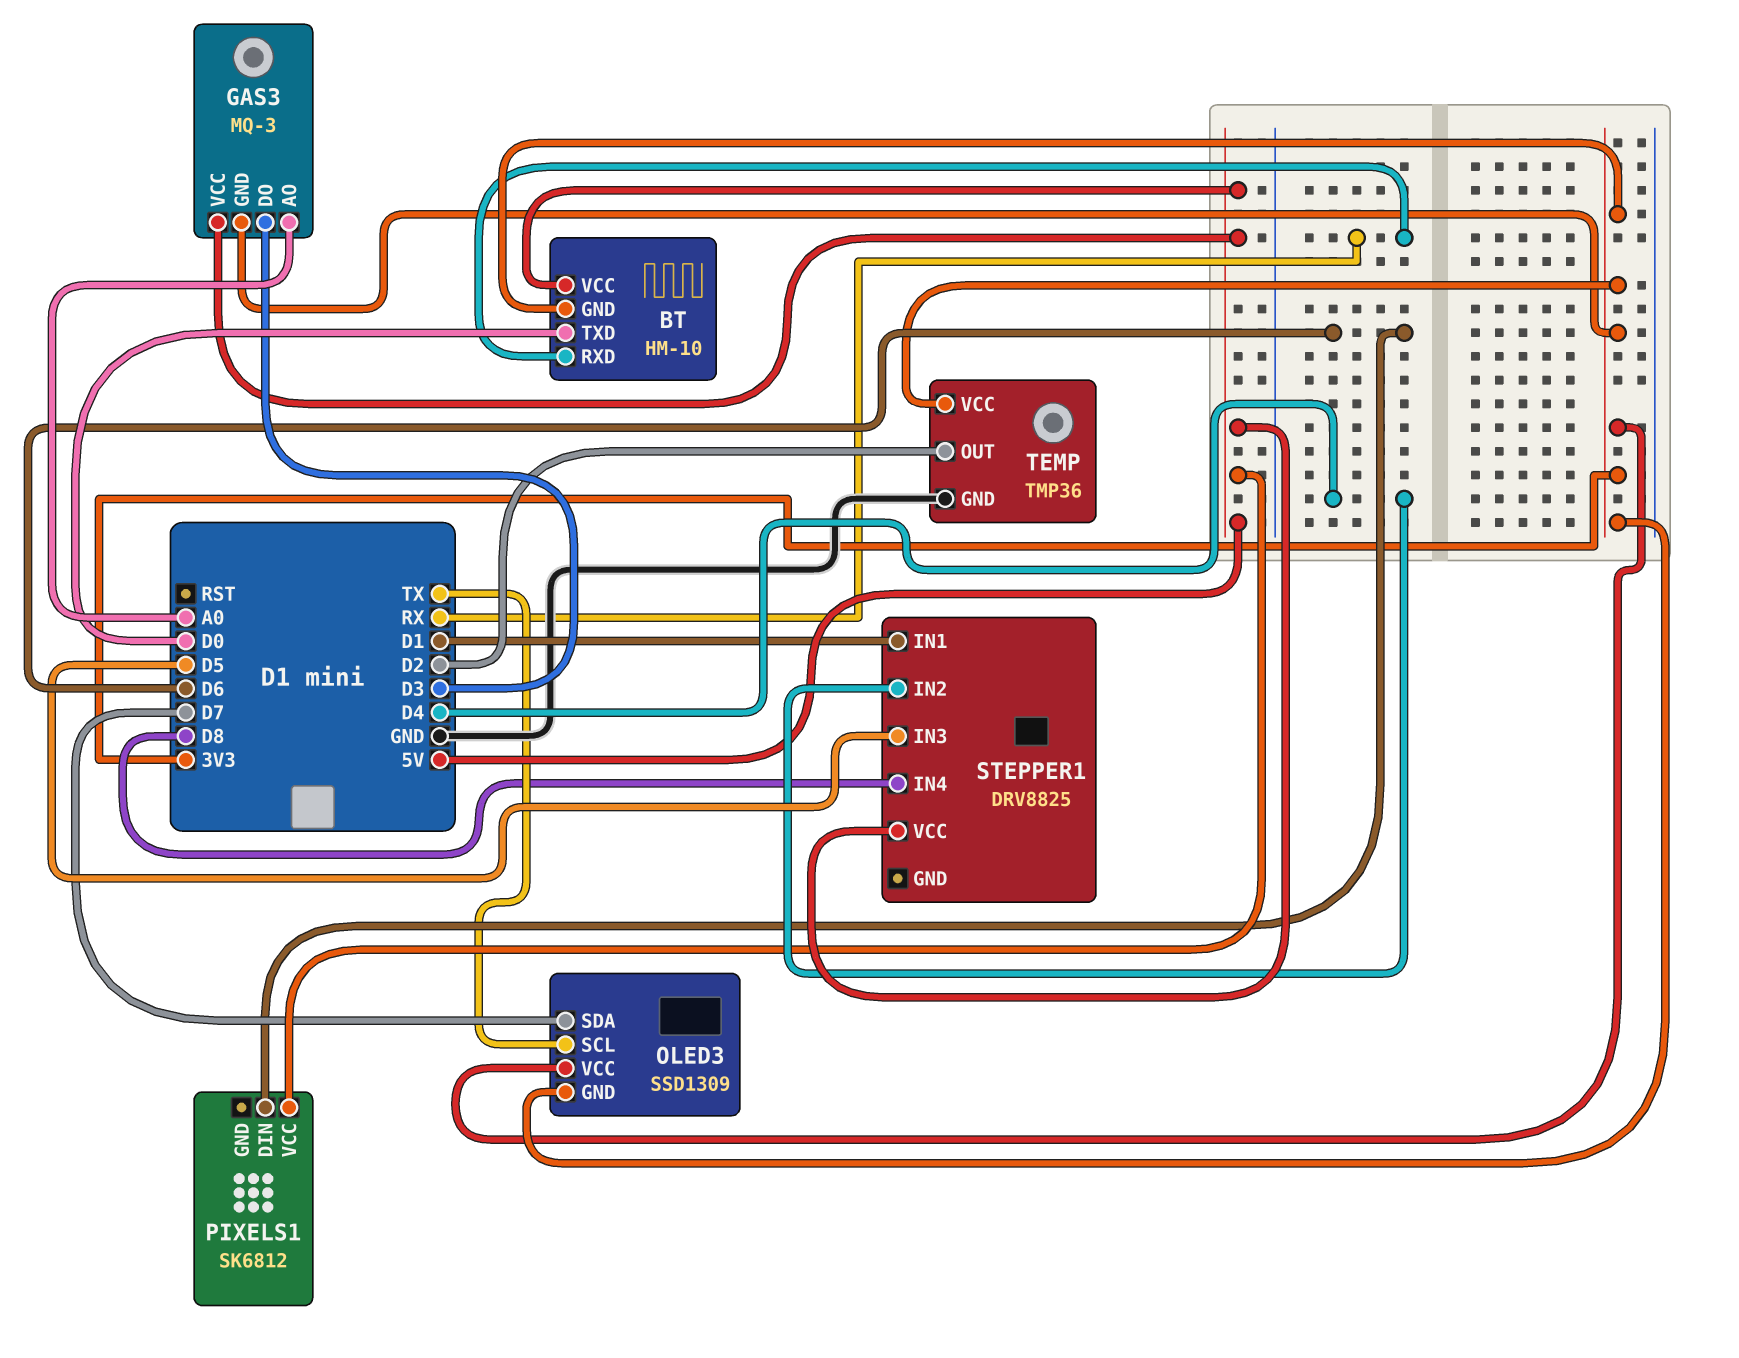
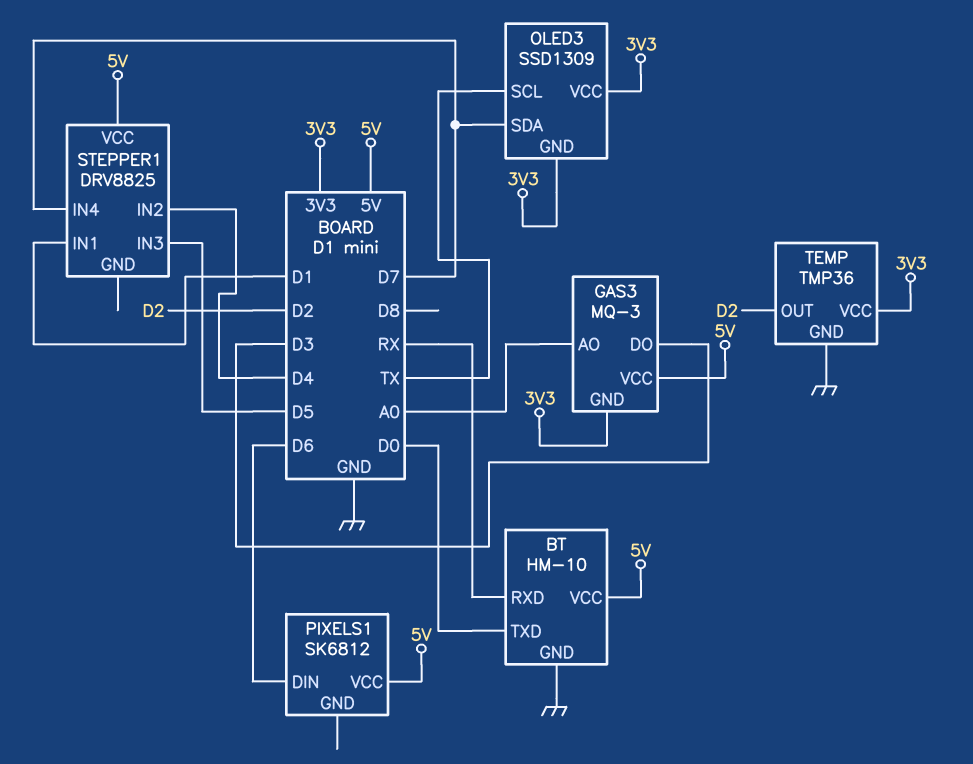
BT pin GND: 3V3 -> GND
STEPPER1 pin IN4: D8 -> D7

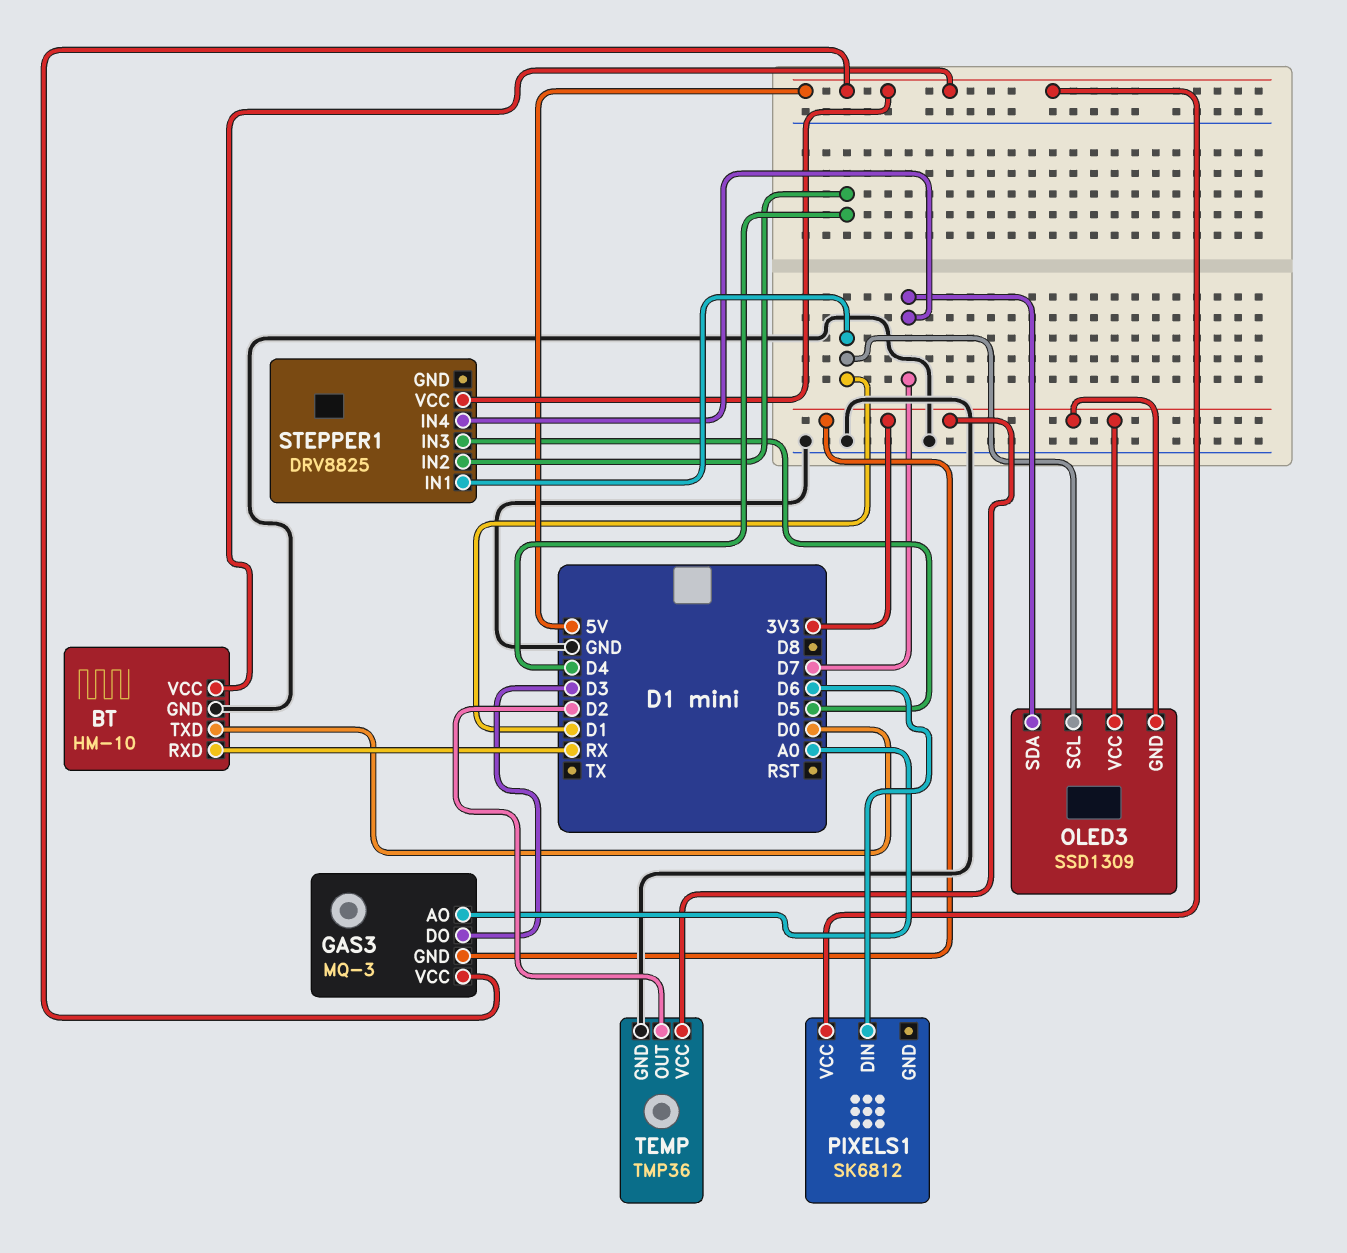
OLED3 pin SCL: TX -> D1

